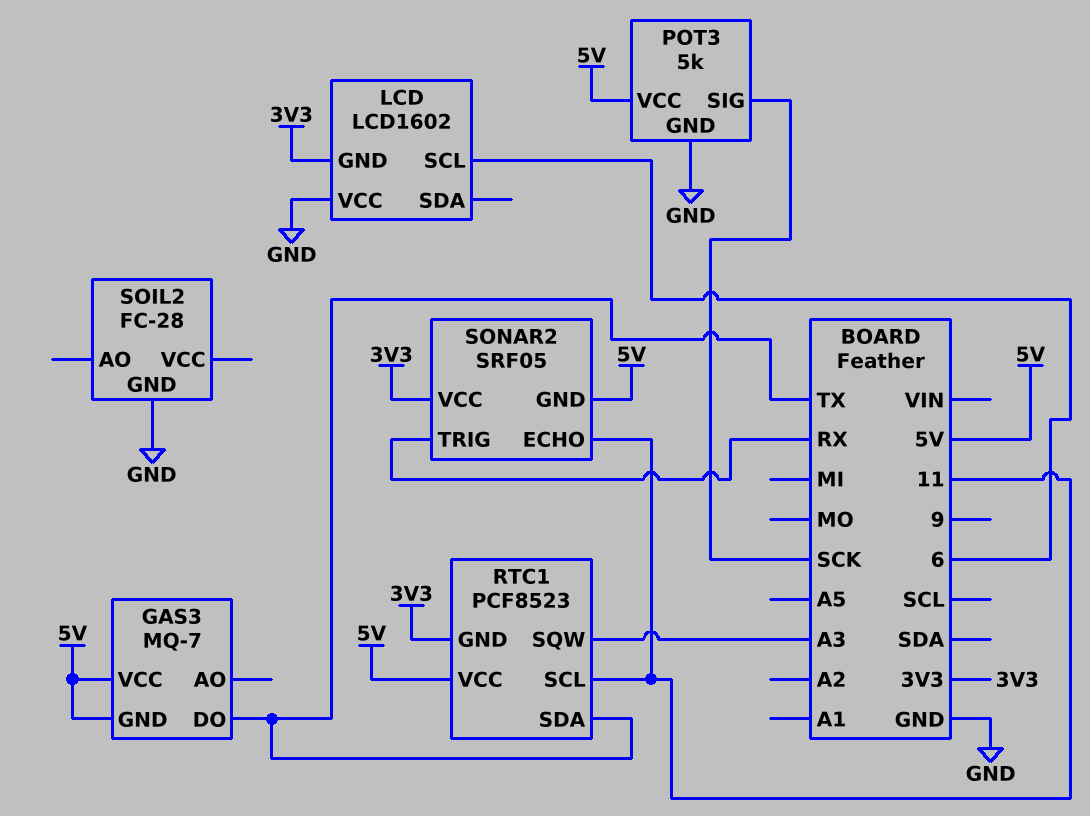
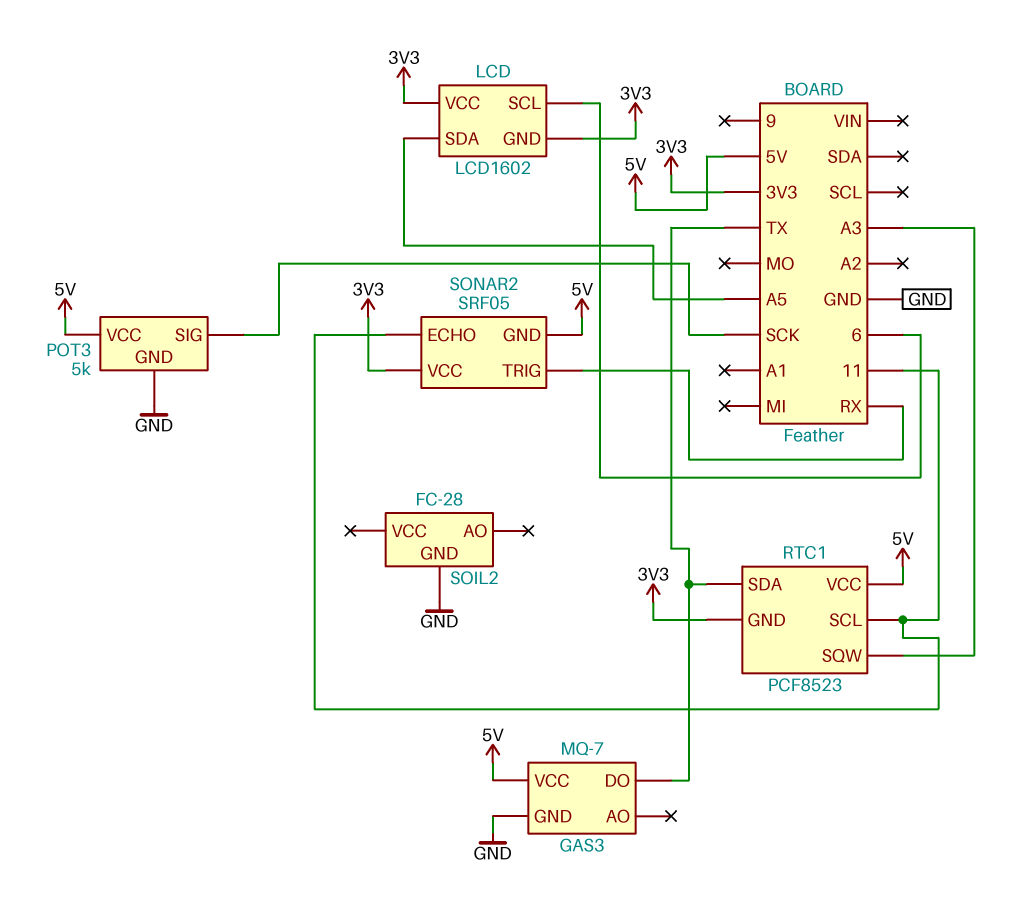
GAS3 pin GND: 5V -> GND
LCD pin SDA: none -> A5
LCD pin VCC: GND -> 3V3

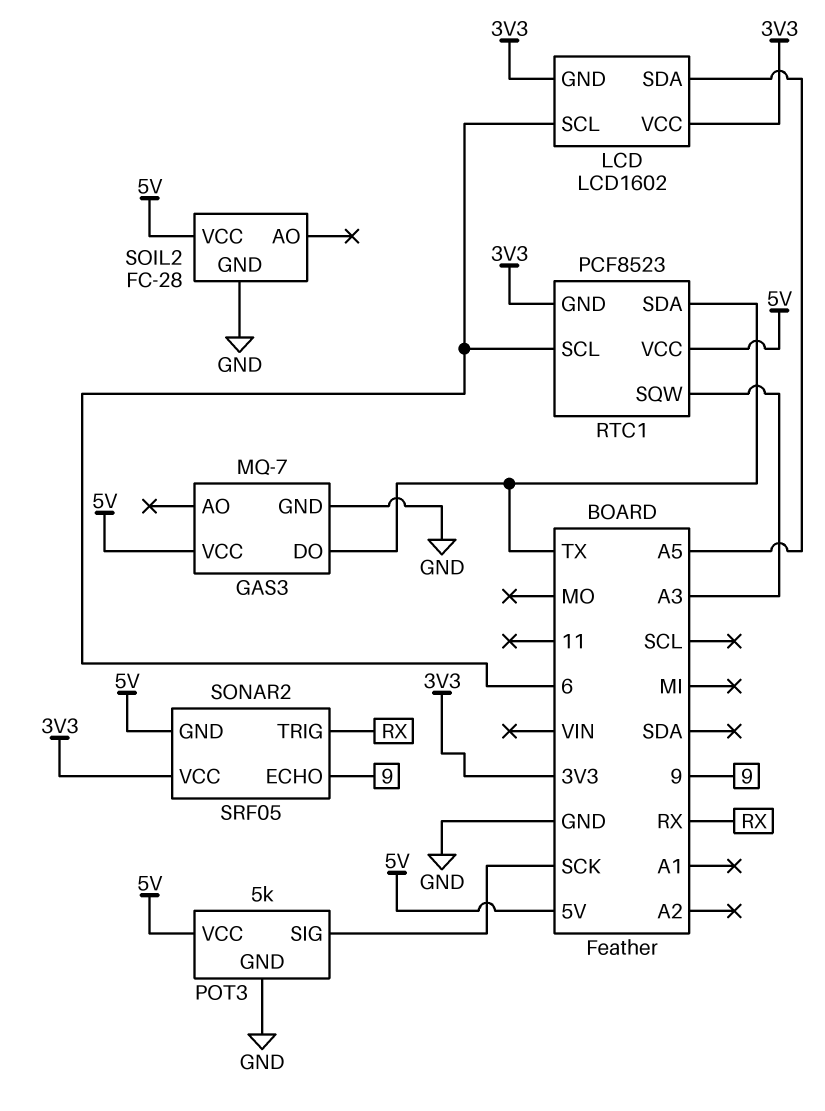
RTC1 pin SCL: 11 -> 6
SOIL2 pin VCC: none -> 5V
SONAR2 pin ECHO: 11 -> 9

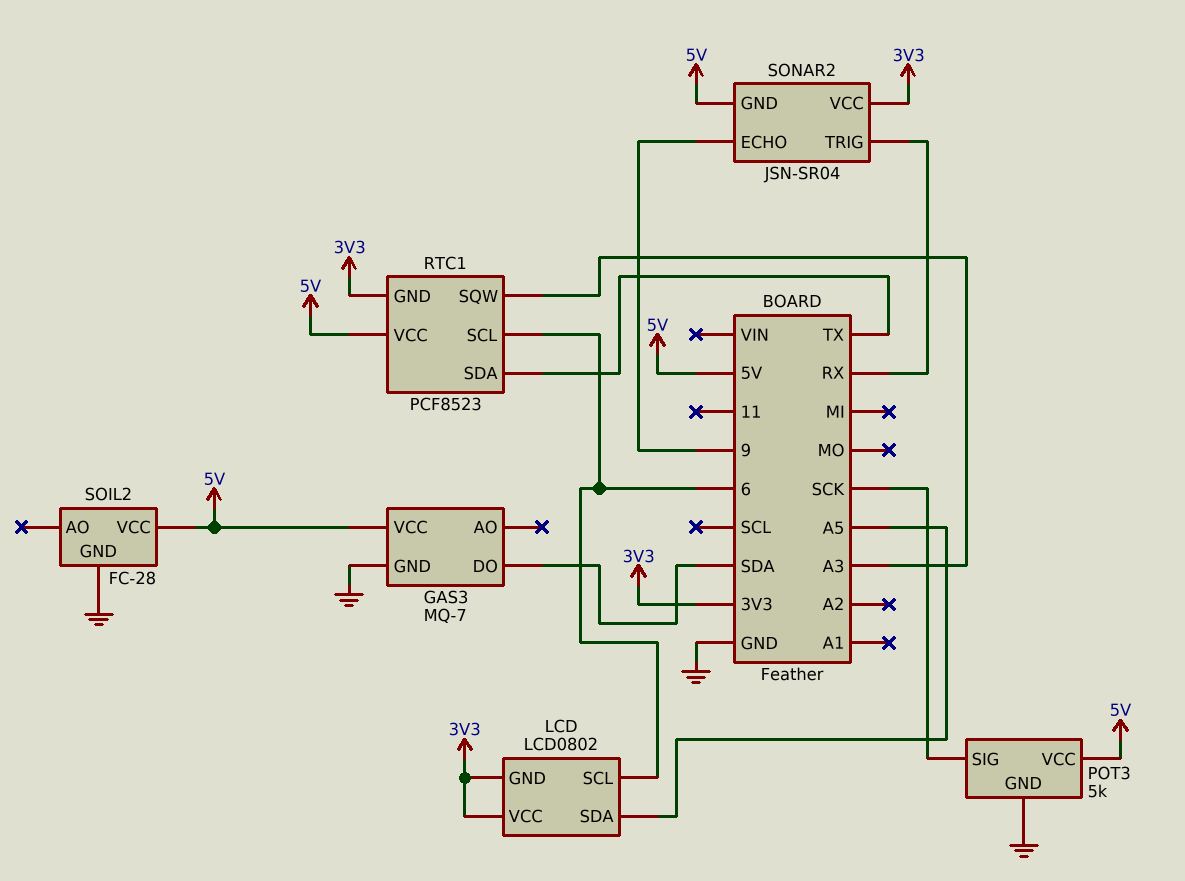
GAS3 pin DO: TX -> SDA
LCD: LCD1602 -> LCD0802
SONAR2: SRF05 -> JSN-SR04

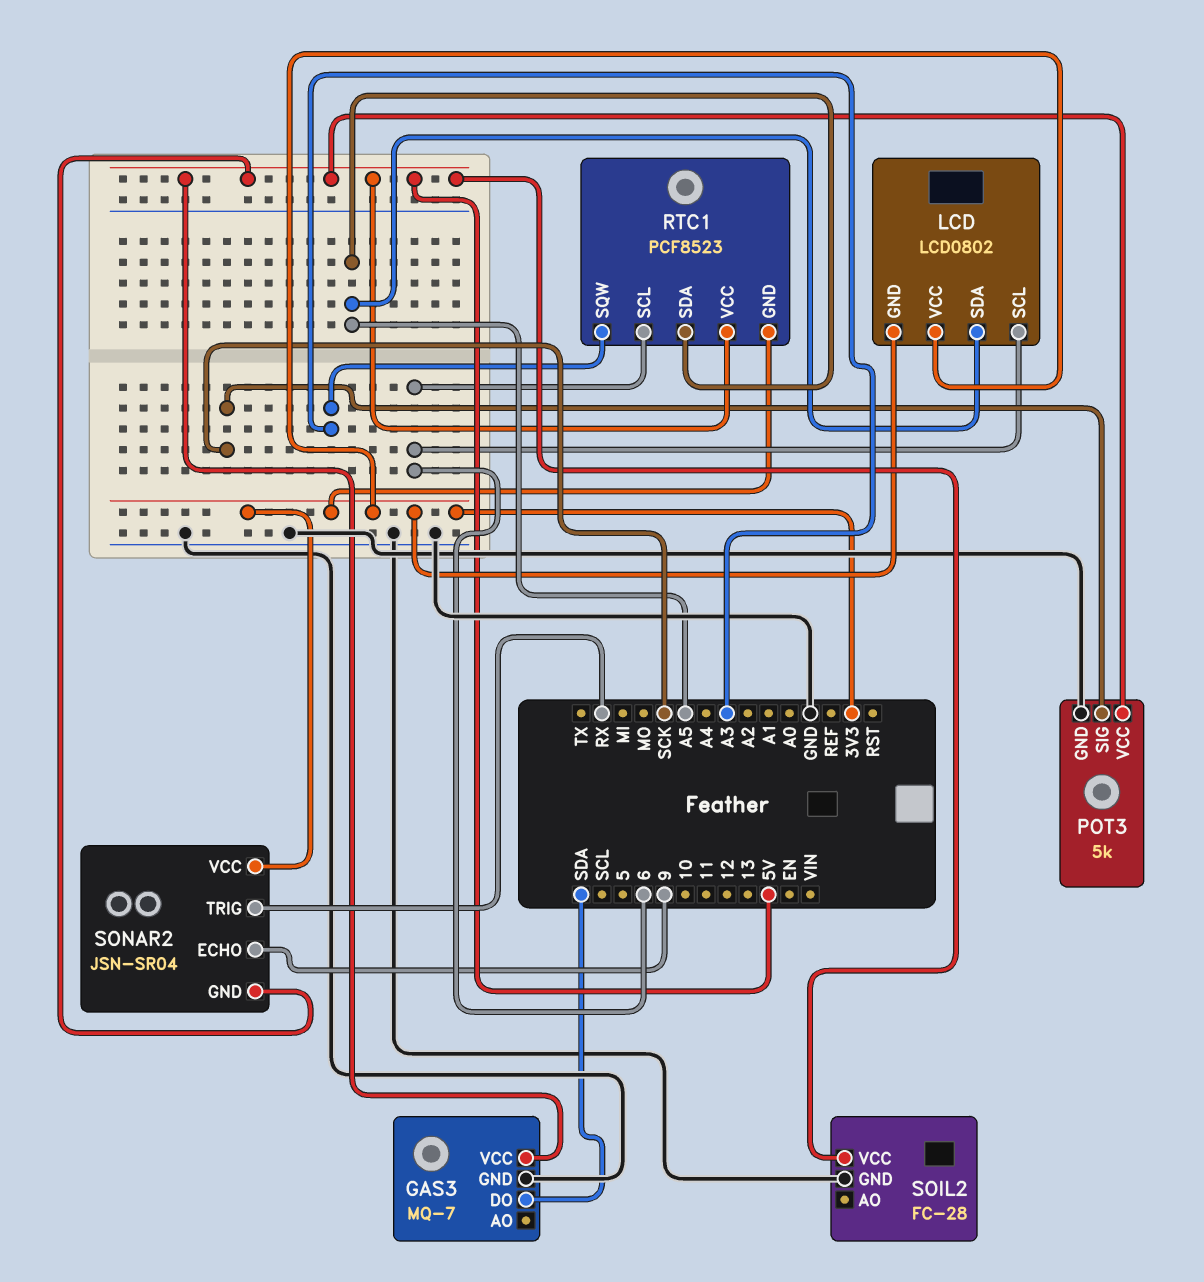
RTC1 pin SDA: TX -> A5

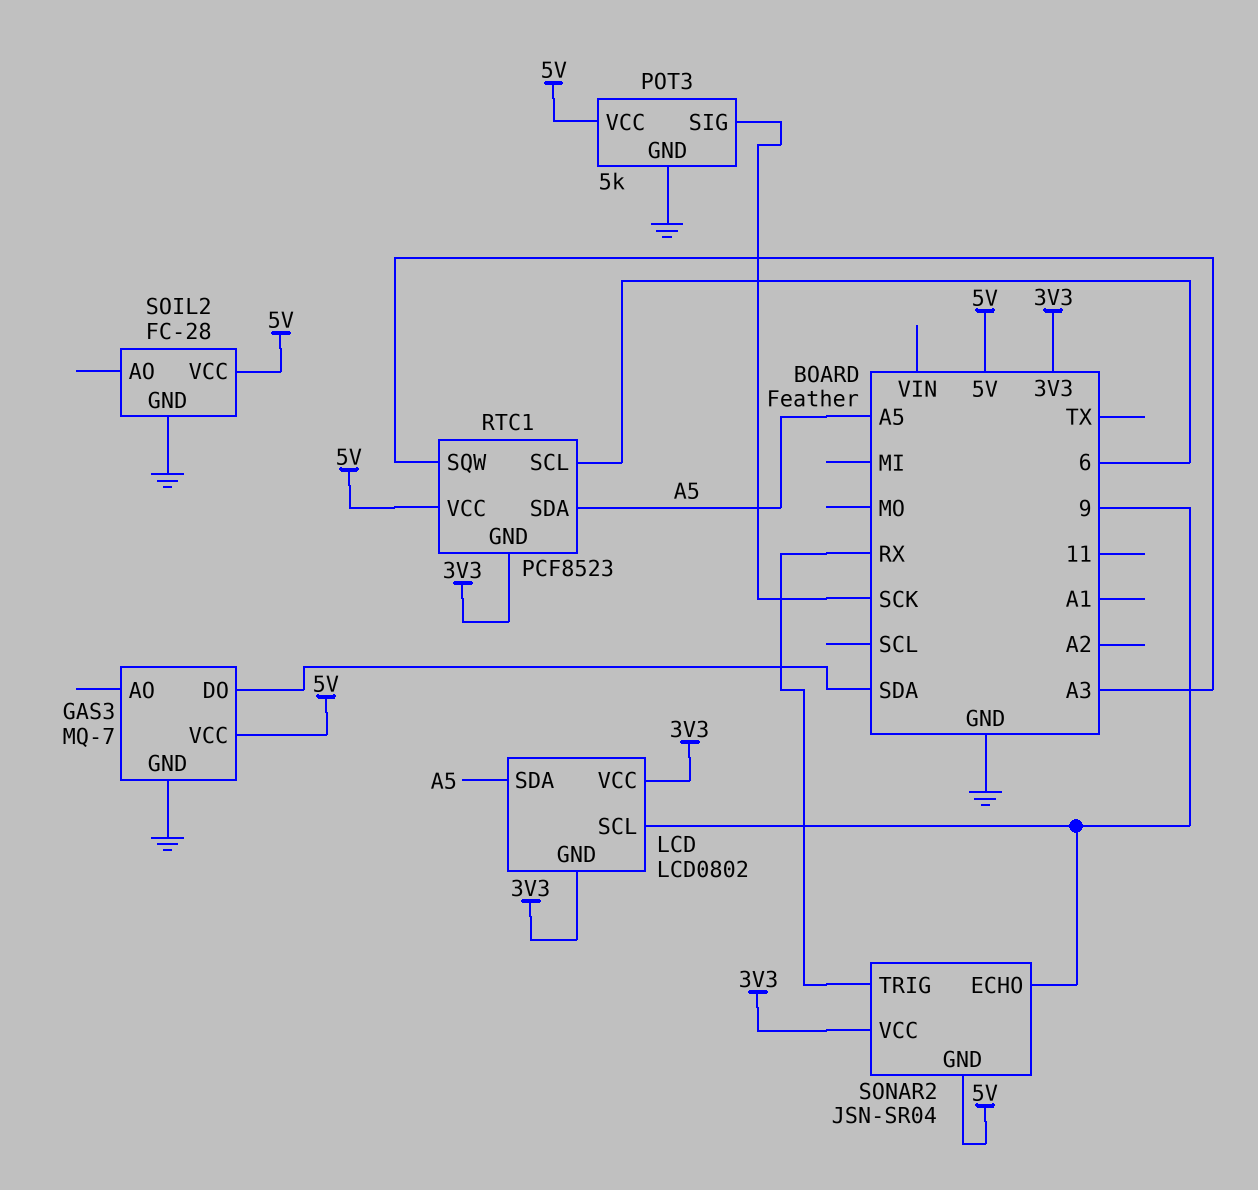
LCD pin SCL: 6 -> 9

